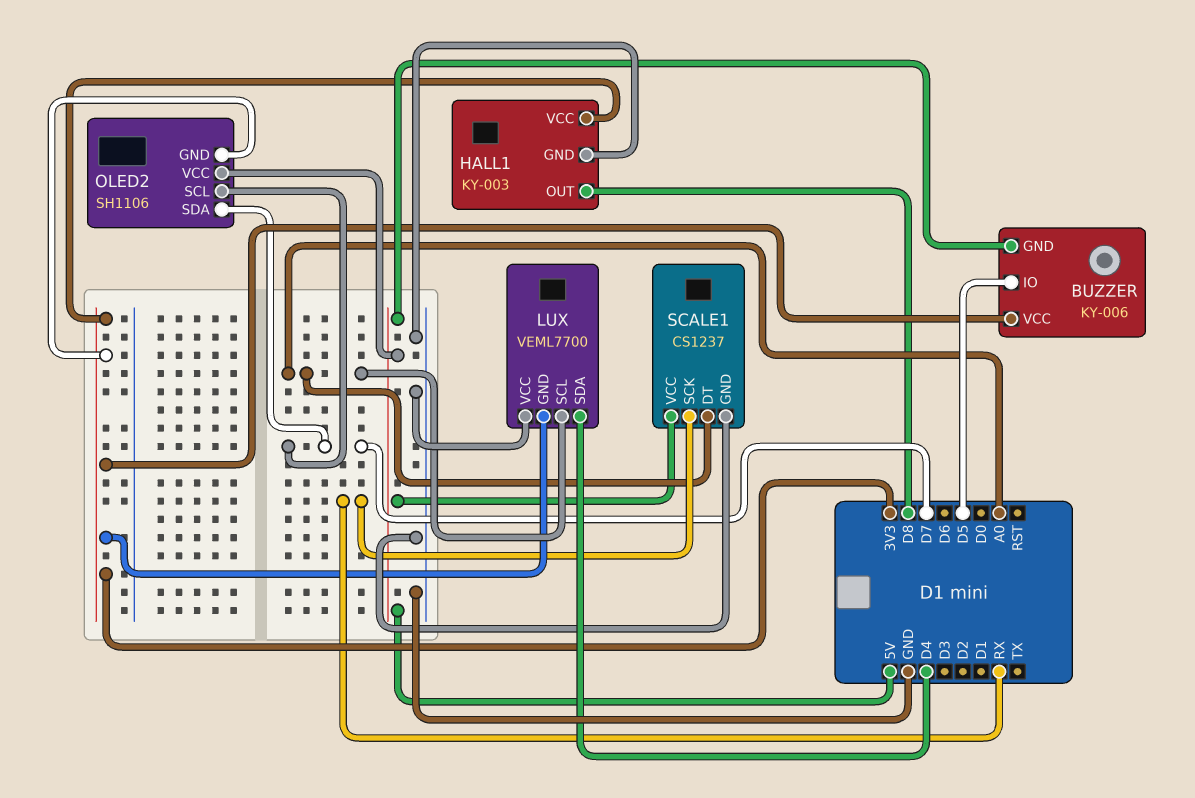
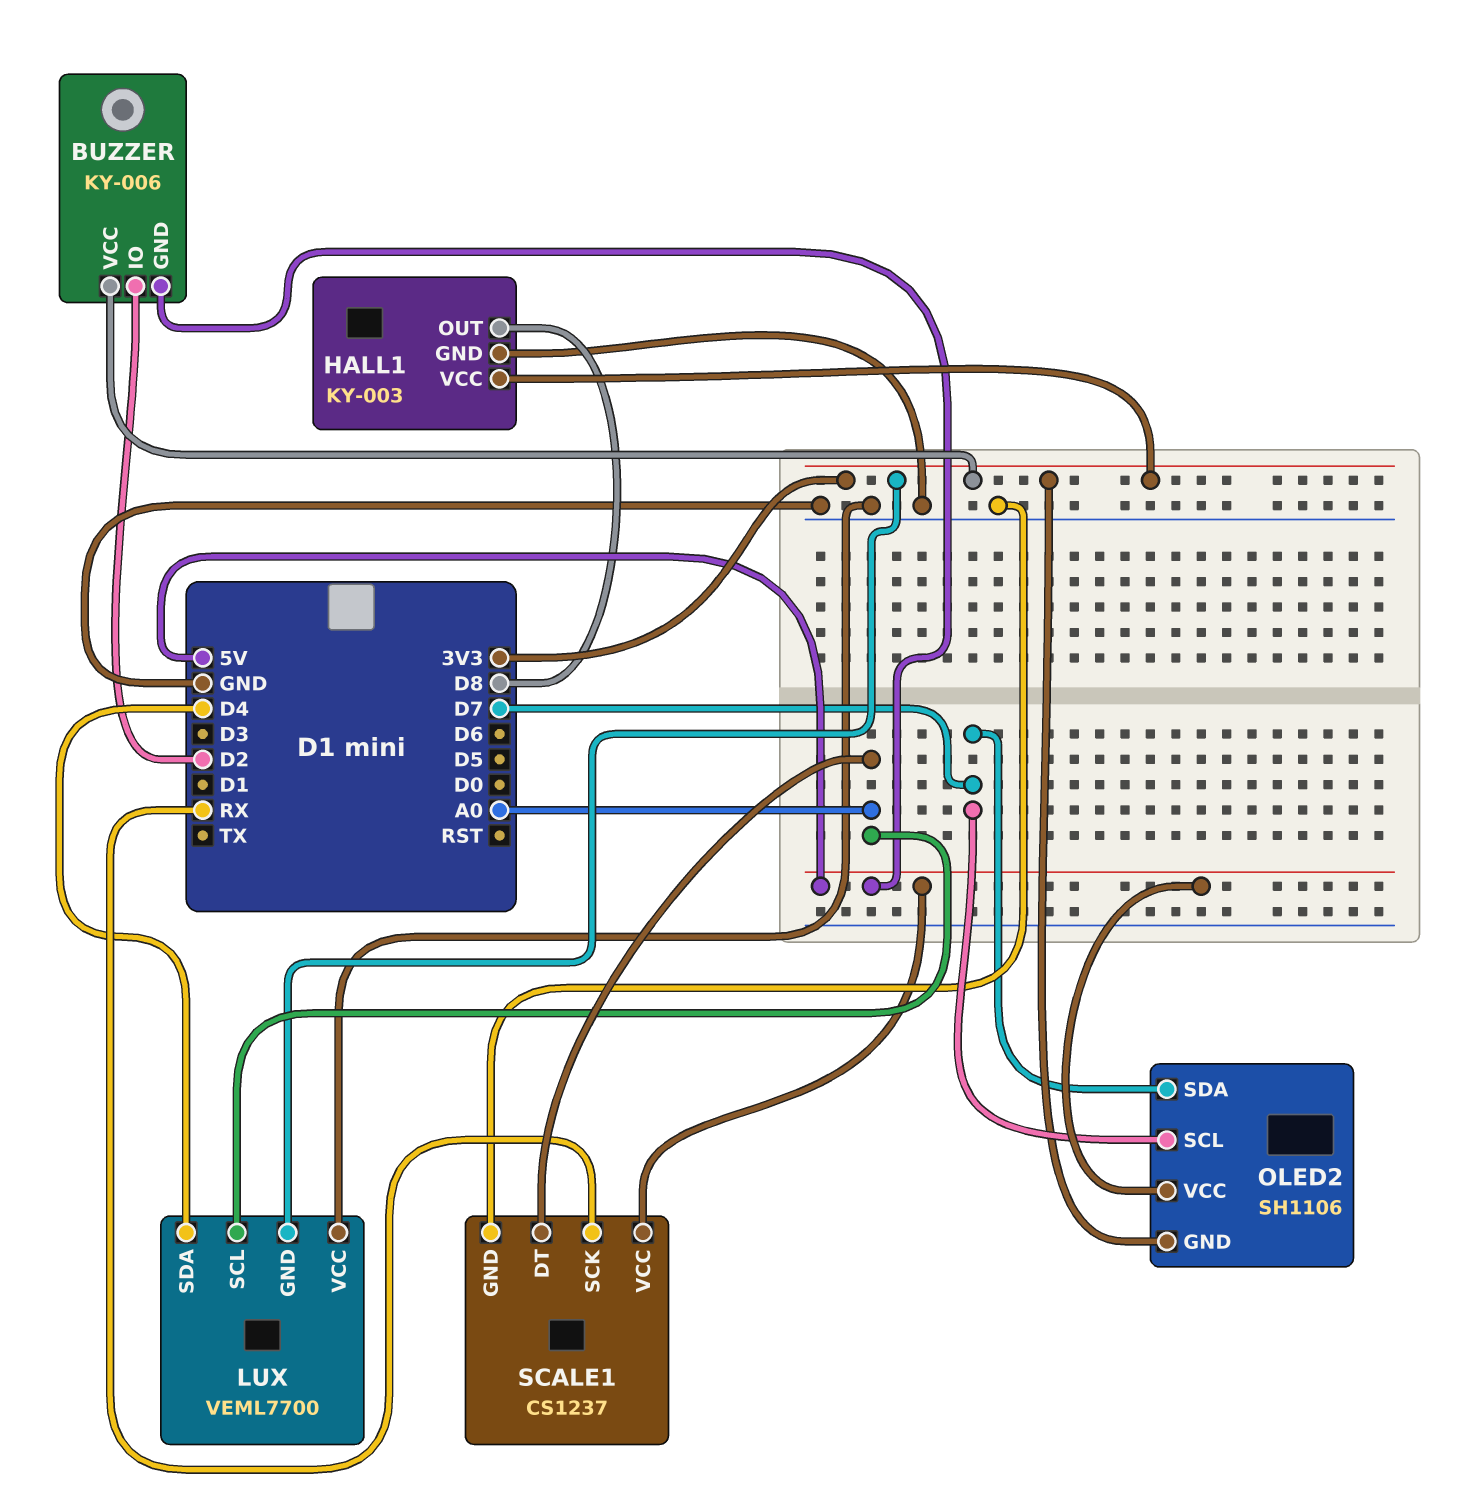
BUZZER pin IO: D5 -> D2

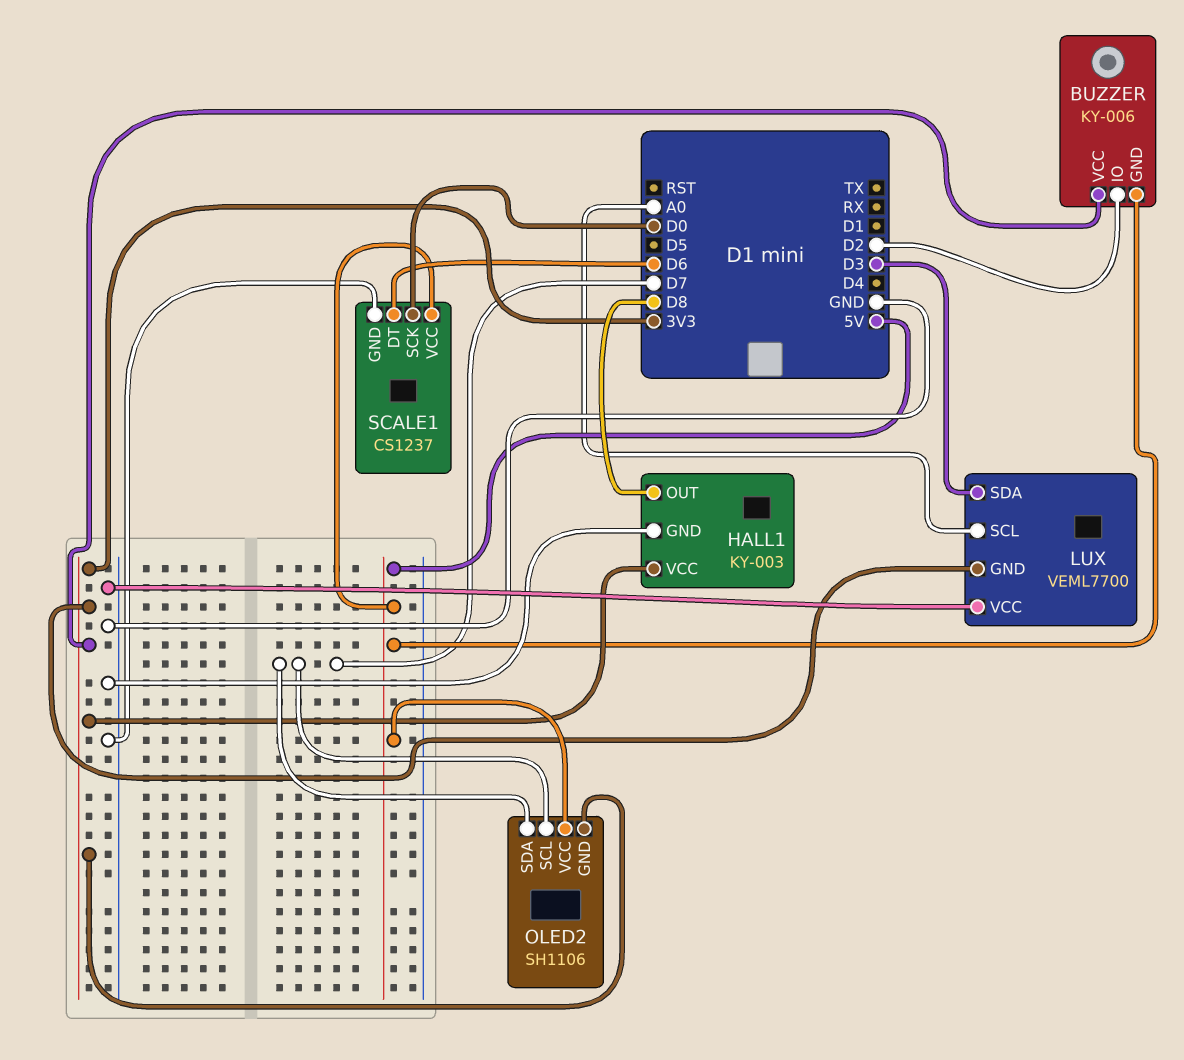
LUX pin SDA: D4 -> D3
SCALE1 pin DT: A0 -> D6
SCALE1 pin SCK: RX -> D0

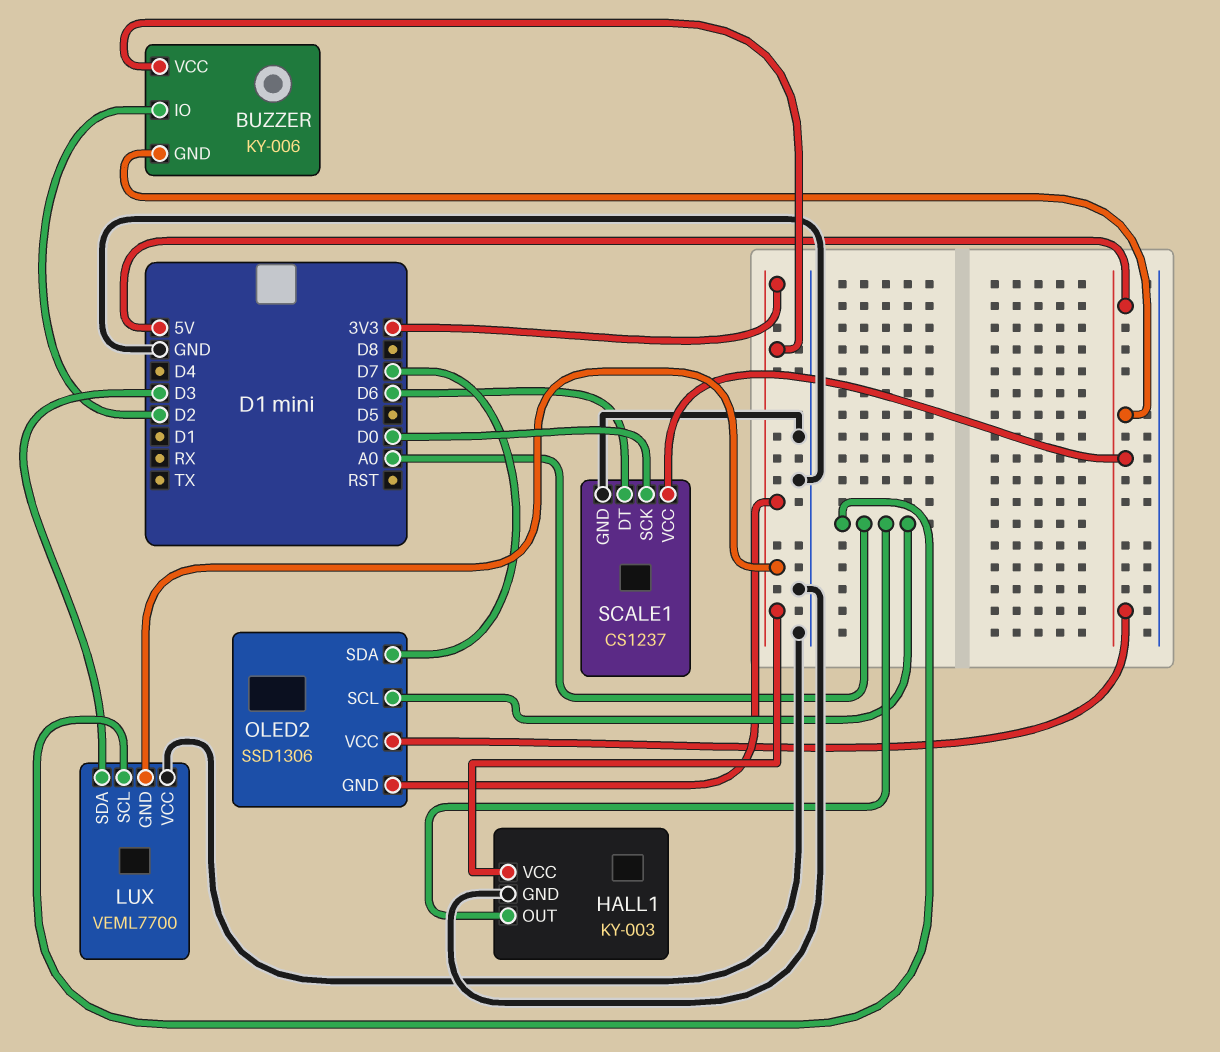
HALL1 pin OUT: D8 -> A0
OLED2: SH1106 -> SSD1306
OLED2 pin SCL: D7 -> A0

